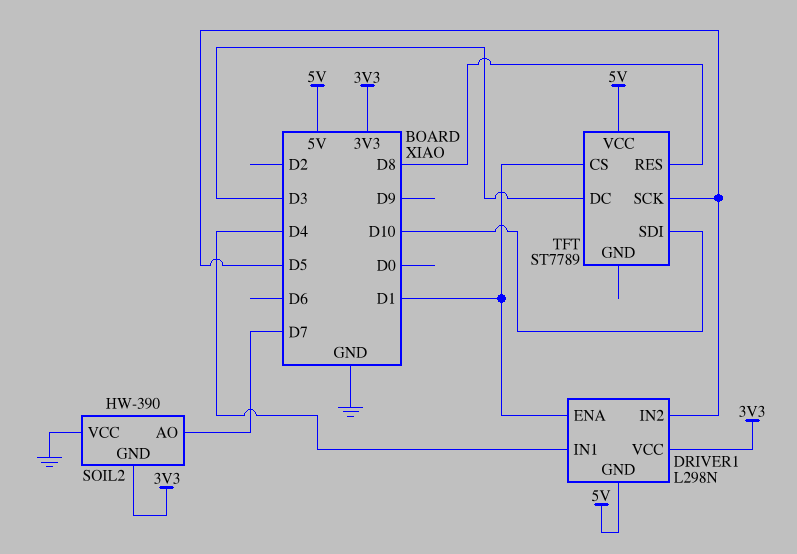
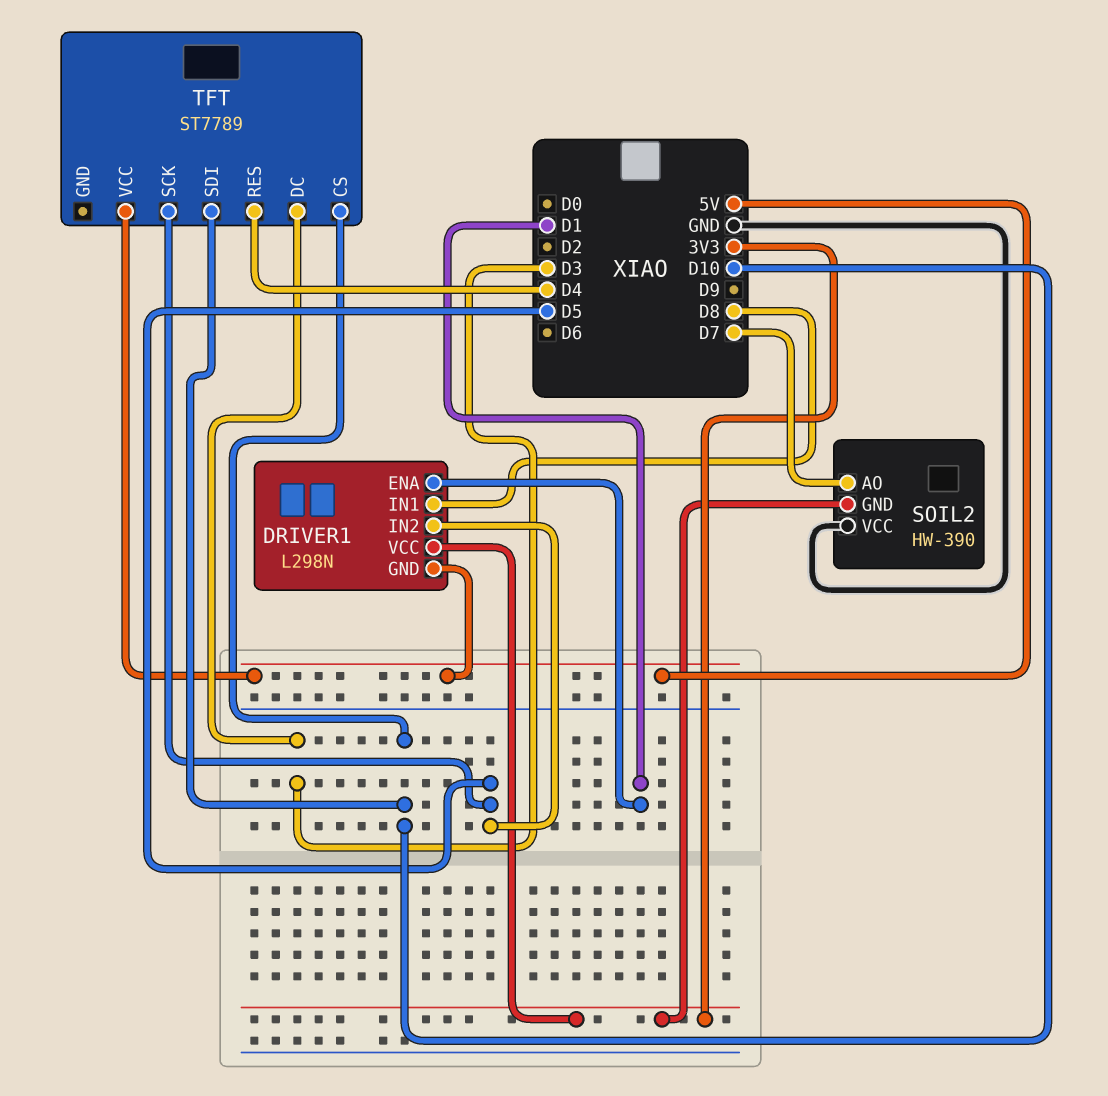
DRIVER1 pin IN1: D4 -> D8
TFT pin CS: D1 -> D10
TFT pin RES: D8 -> D4

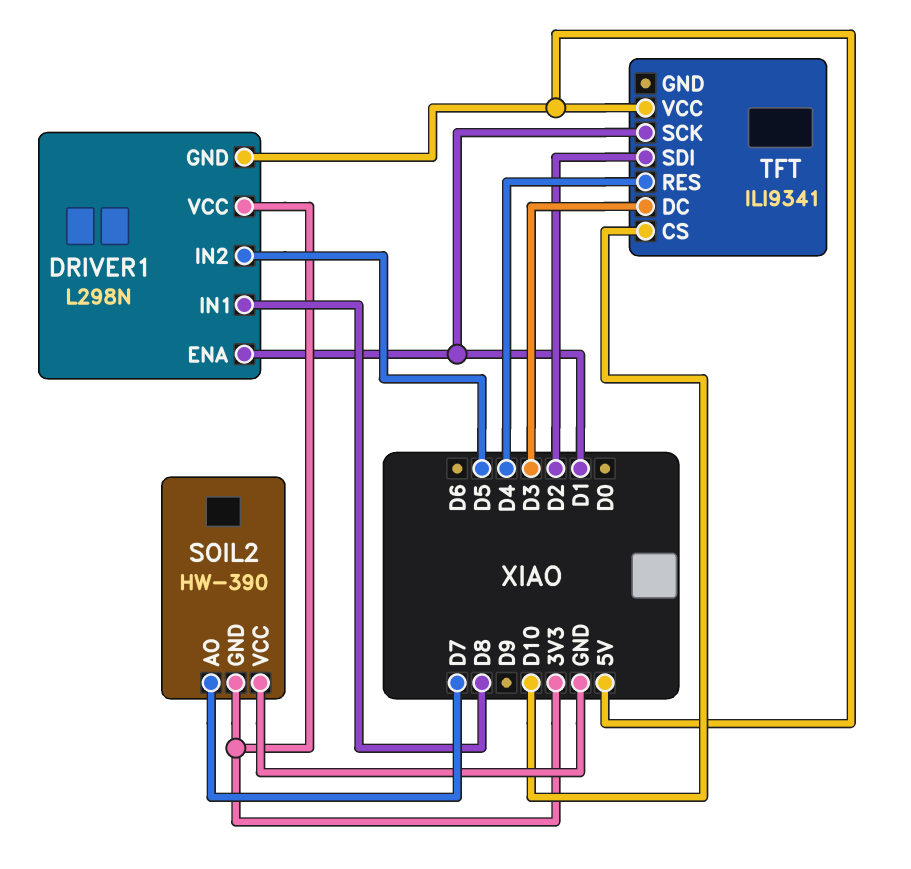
TFT: ST7789 -> ILI9341
TFT pin SCK: D5 -> D1
TFT pin SDI: D10 -> D2

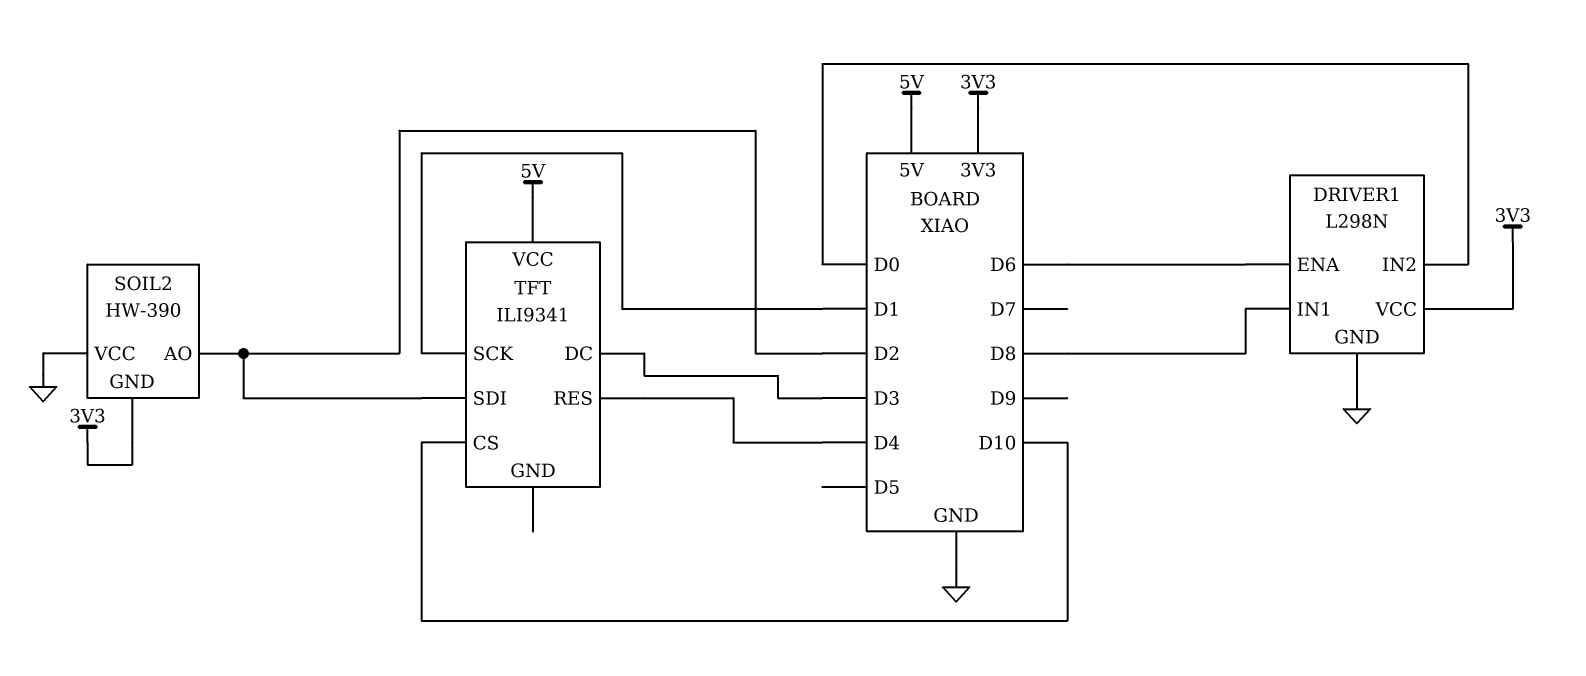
DRIVER1 pin ENA: D1 -> D6
DRIVER1 pin GND: 5V -> GND
DRIVER1 pin IN2: D5 -> D0
SOIL2 pin AO: D7 -> D2

